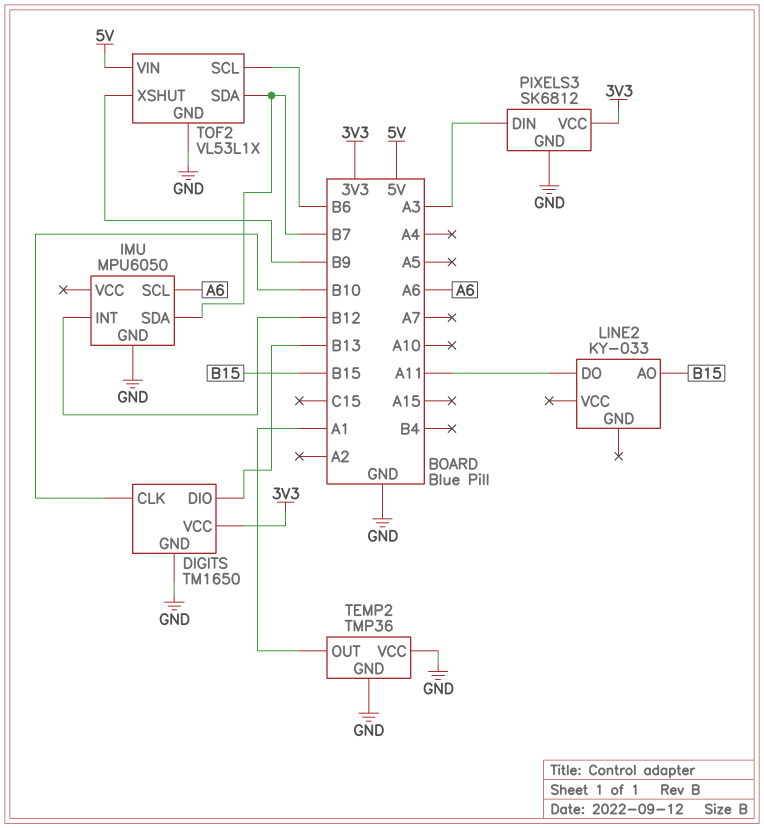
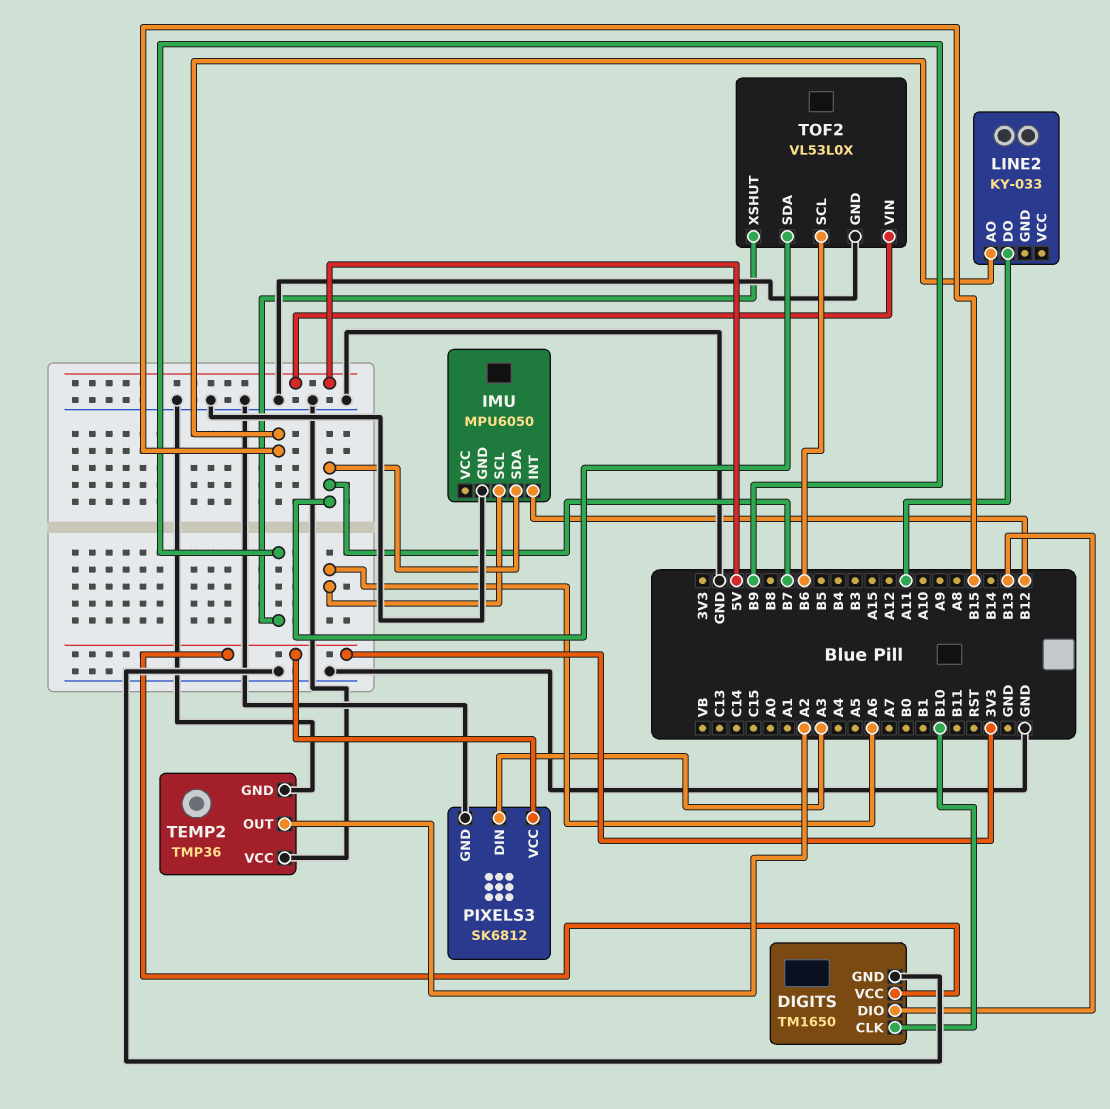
TEMP2 pin OUT: A1 -> A2
TOF2: VL53L1X -> VL53L0X

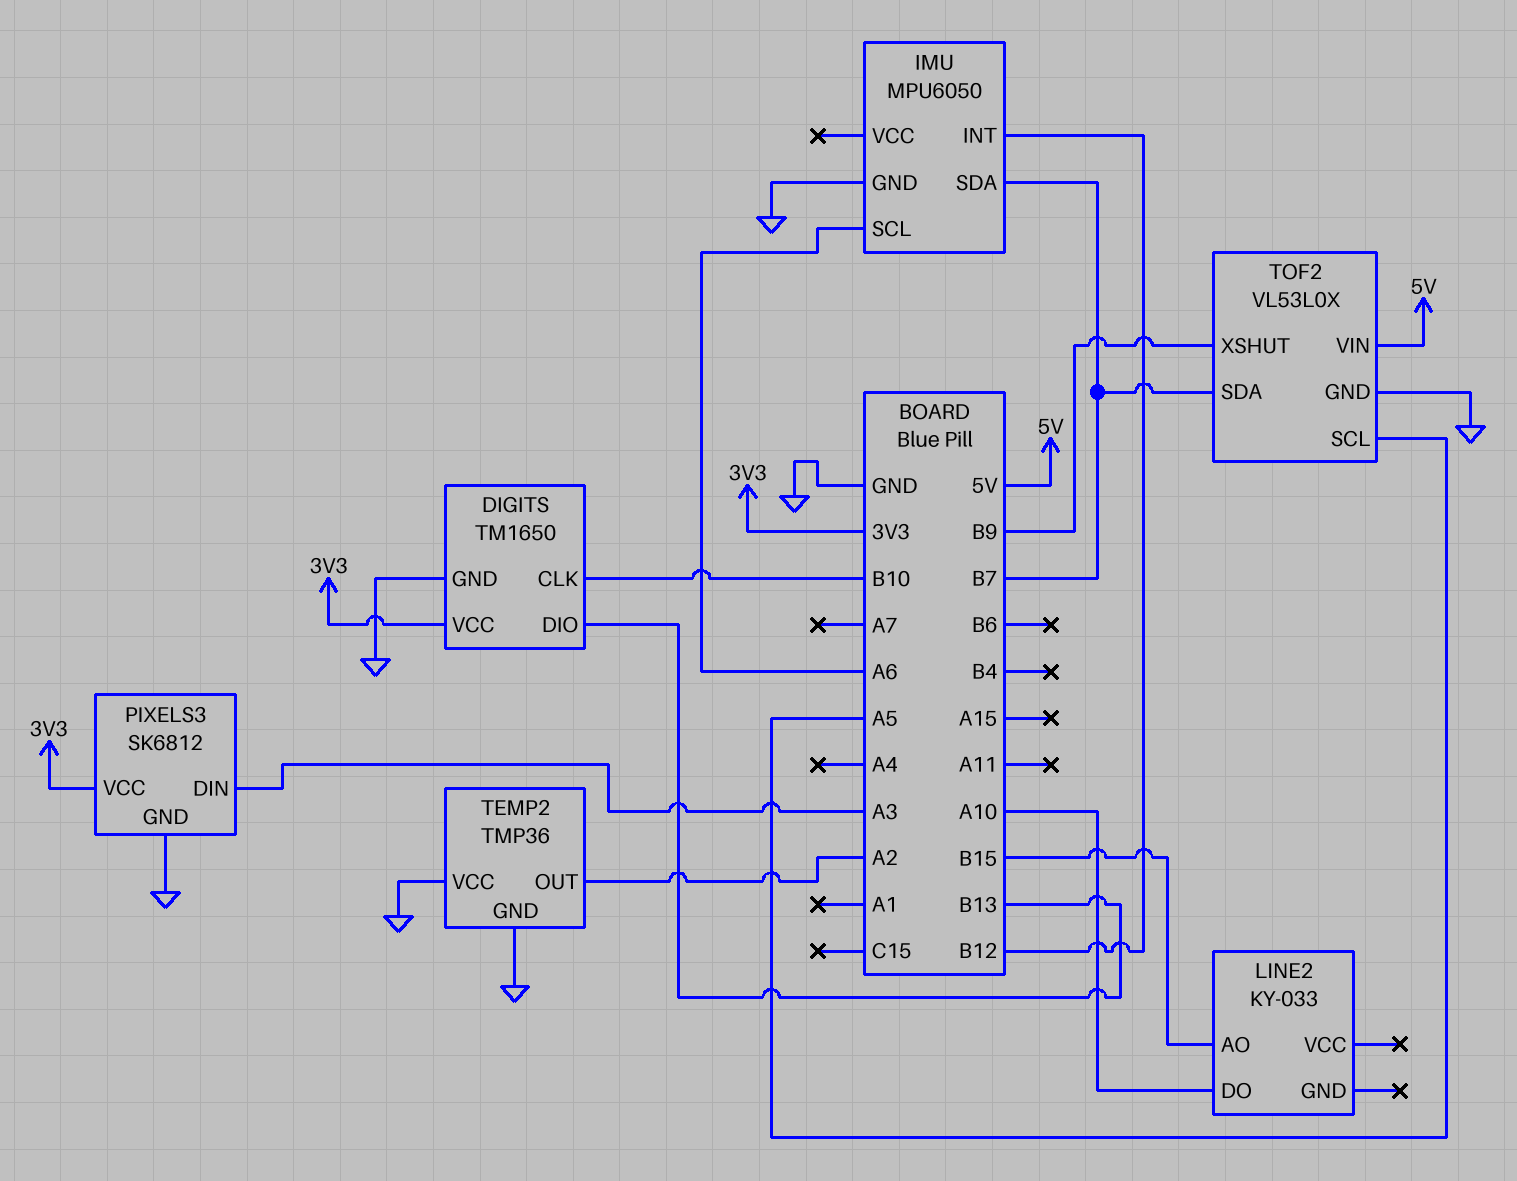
LINE2 pin DO: A11 -> A10
TOF2 pin SCL: B6 -> A5

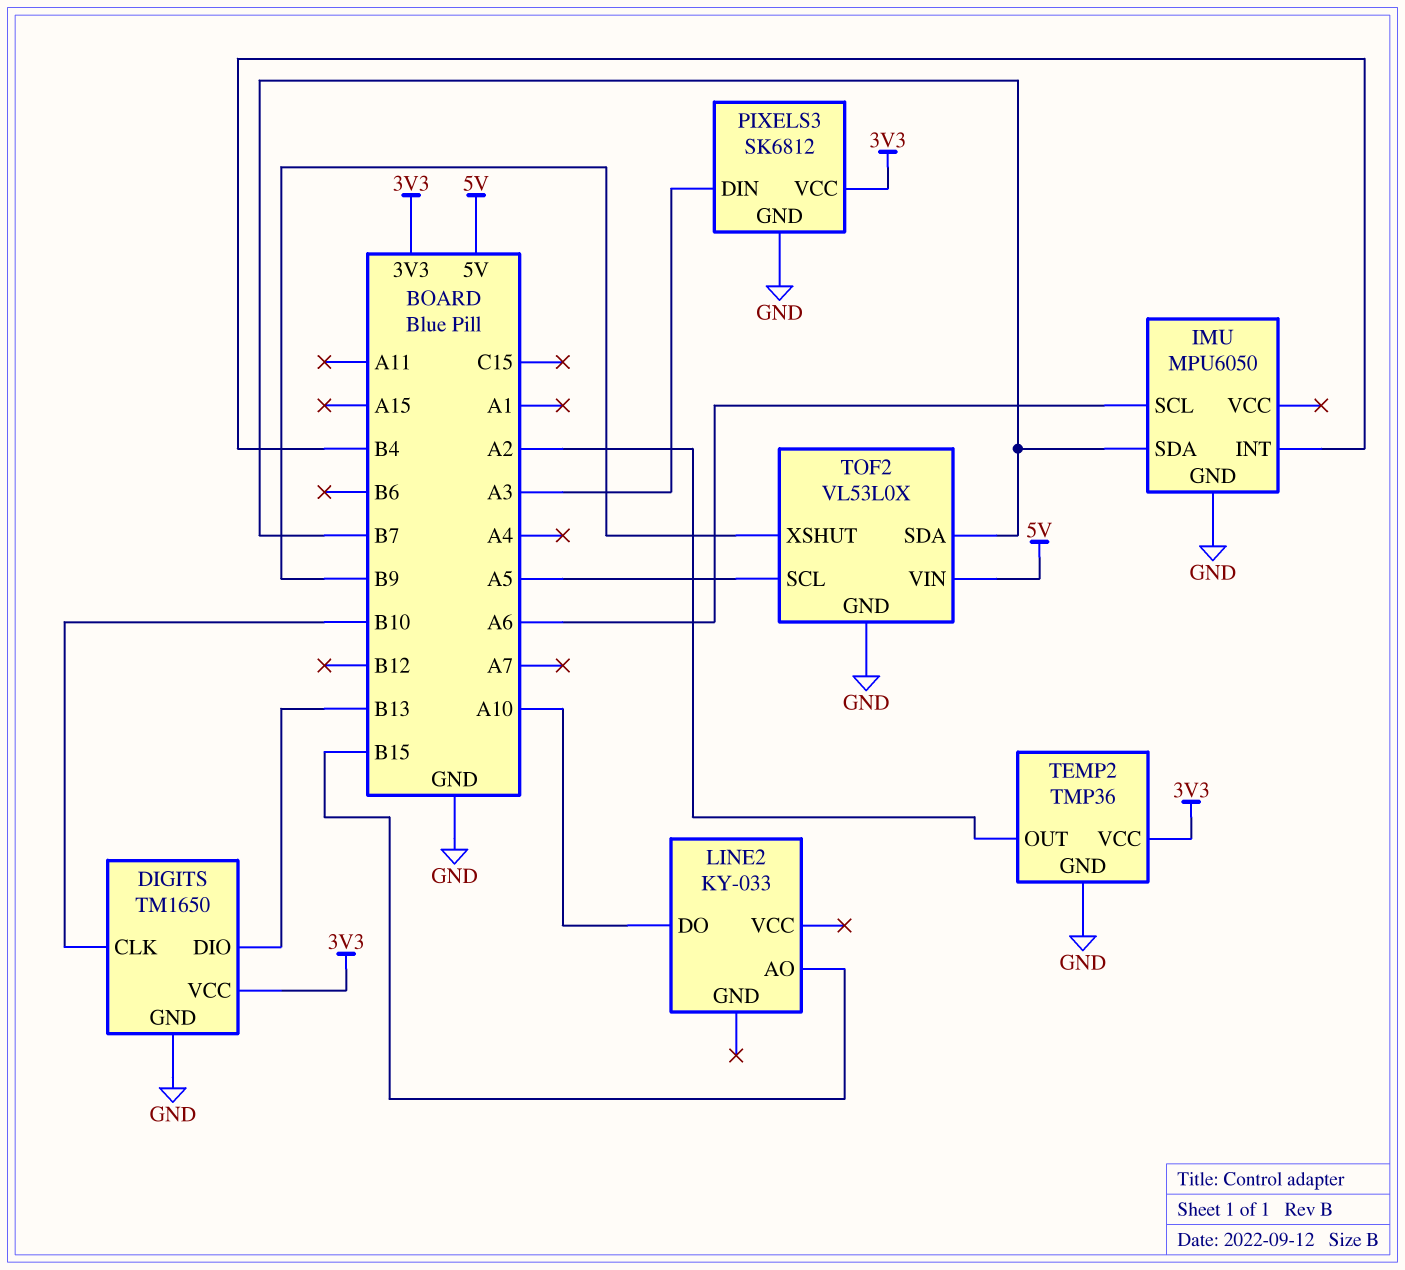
IMU pin INT: B12 -> B4
TEMP2 pin VCC: GND -> 3V3

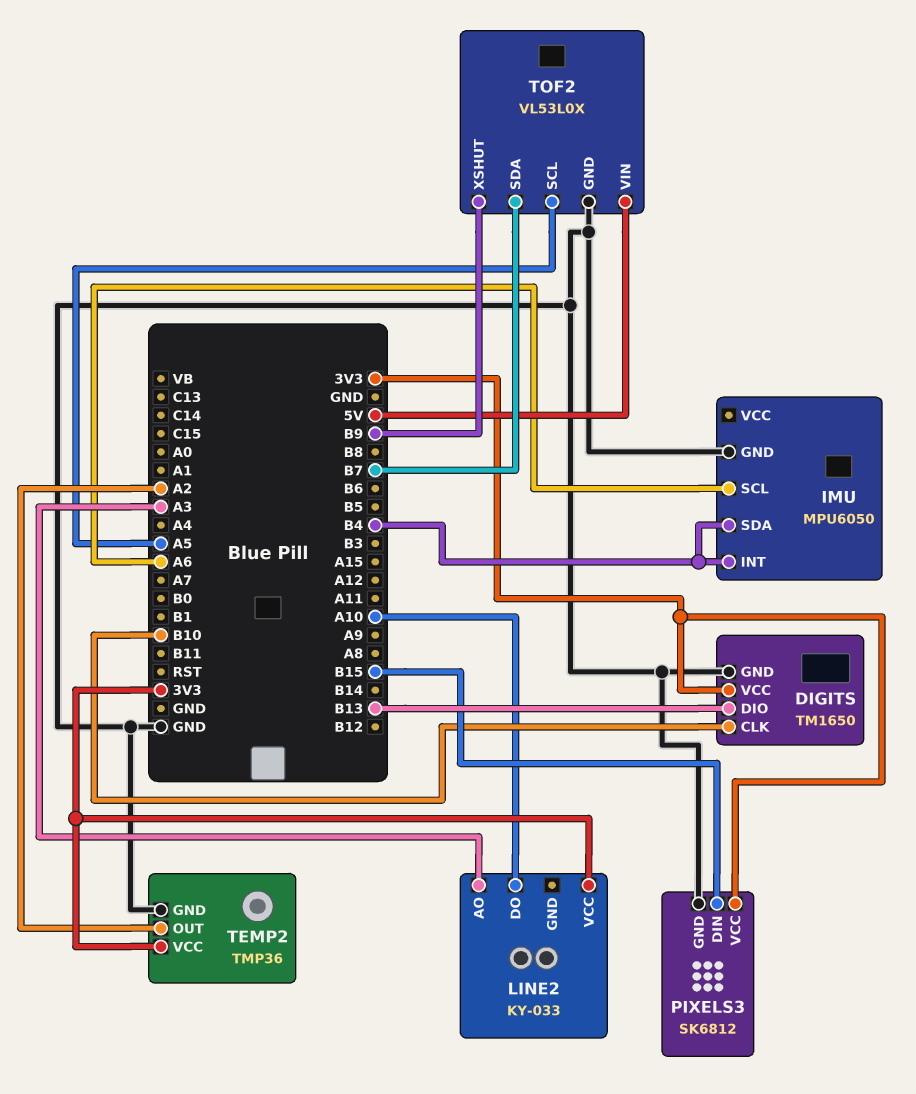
IMU pin SDA: B7 -> B4
LINE2 pin AO: B15 -> A3
LINE2 pin VCC: none -> 3V3
PIXELS3 pin DIN: A3 -> B15

